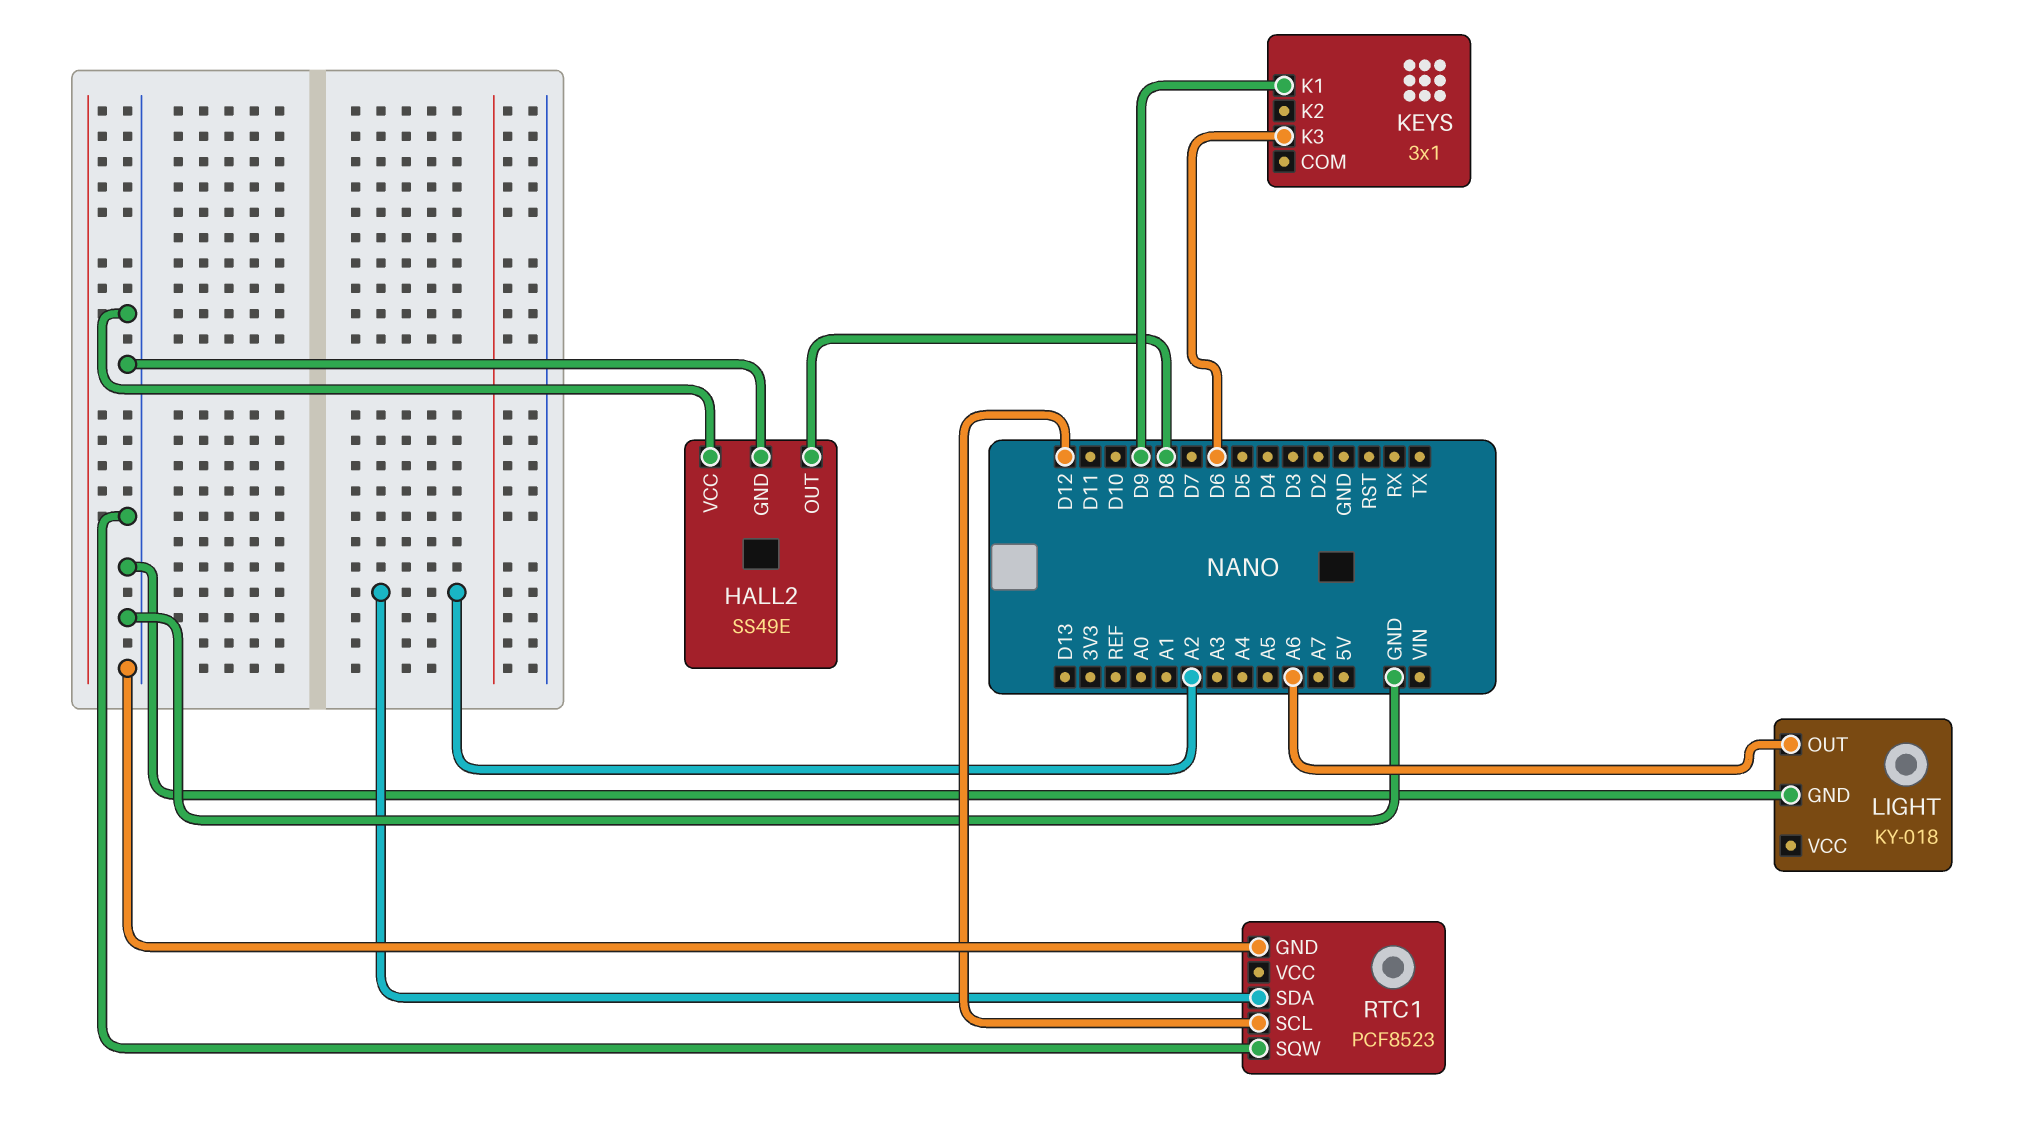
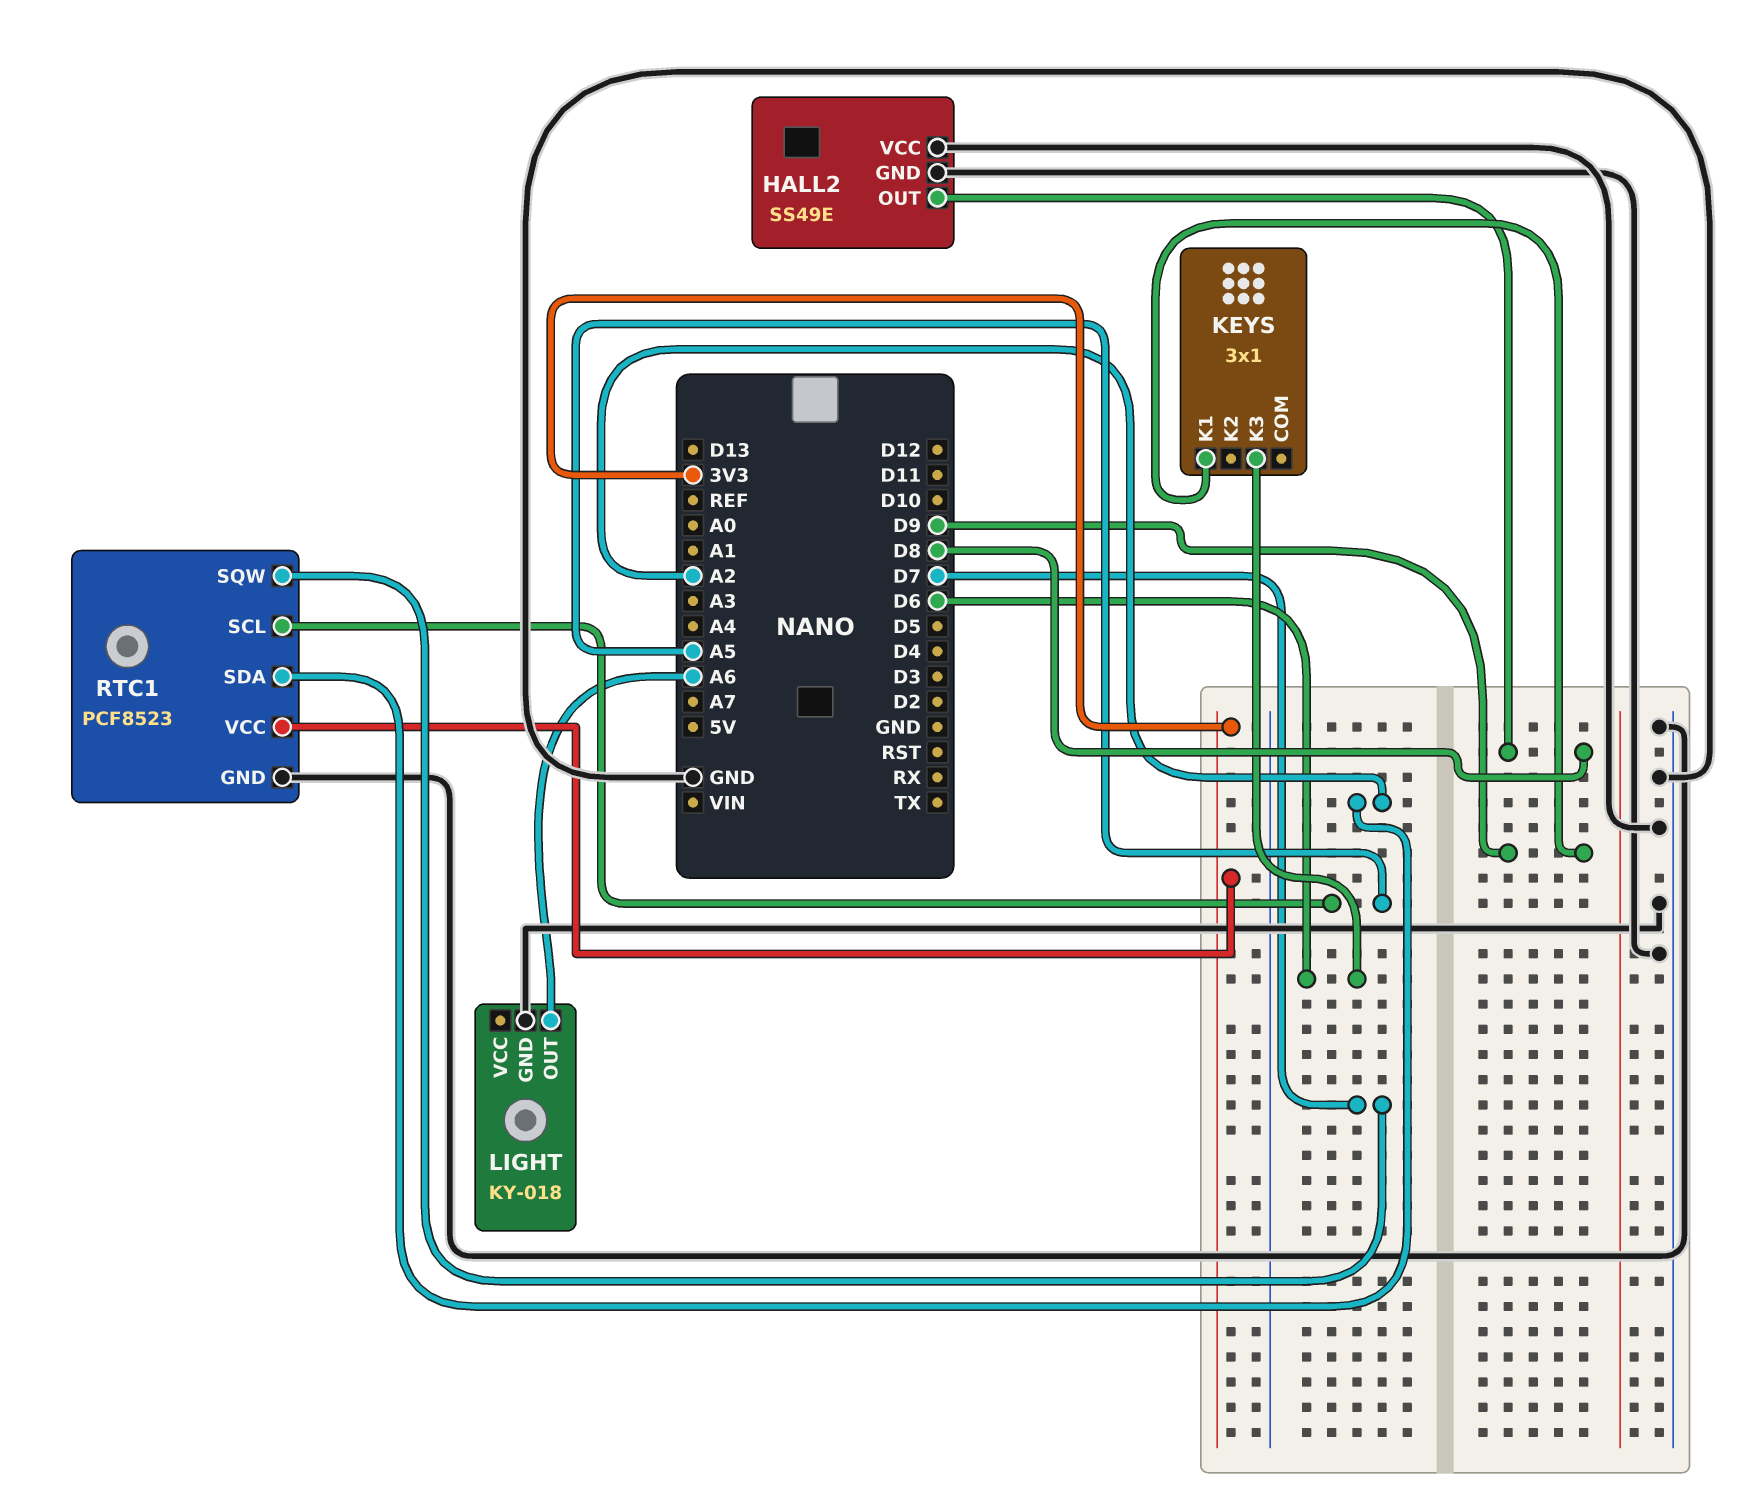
RTC1 pin SCL: D12 -> A5
RTC1 pin SQW: GND -> D7
RTC1 pin VCC: none -> 3V3

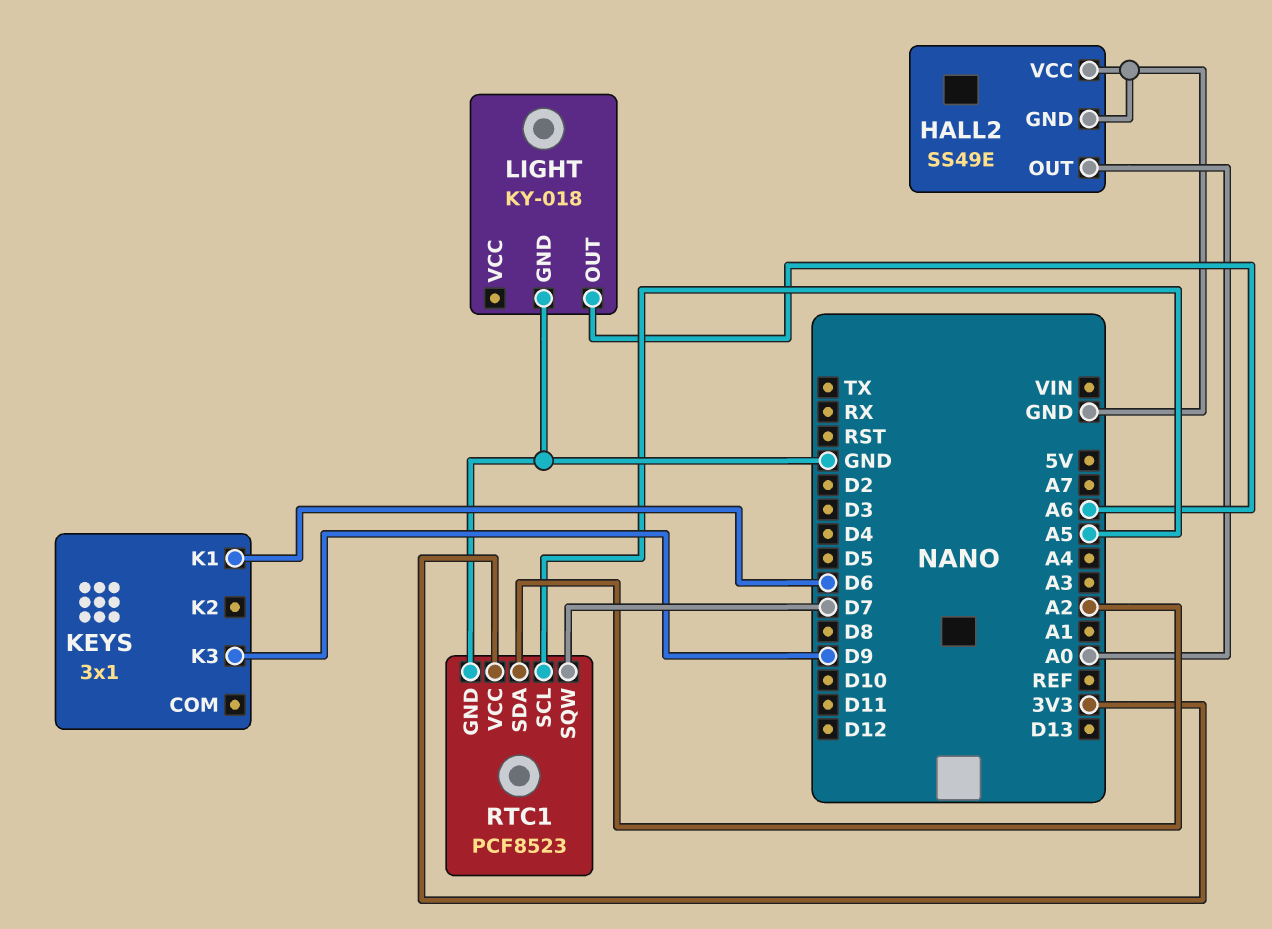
HALL2 pin OUT: D8 -> A0
KEYS pin K1: D9 -> D6
KEYS pin K3: D6 -> D9

